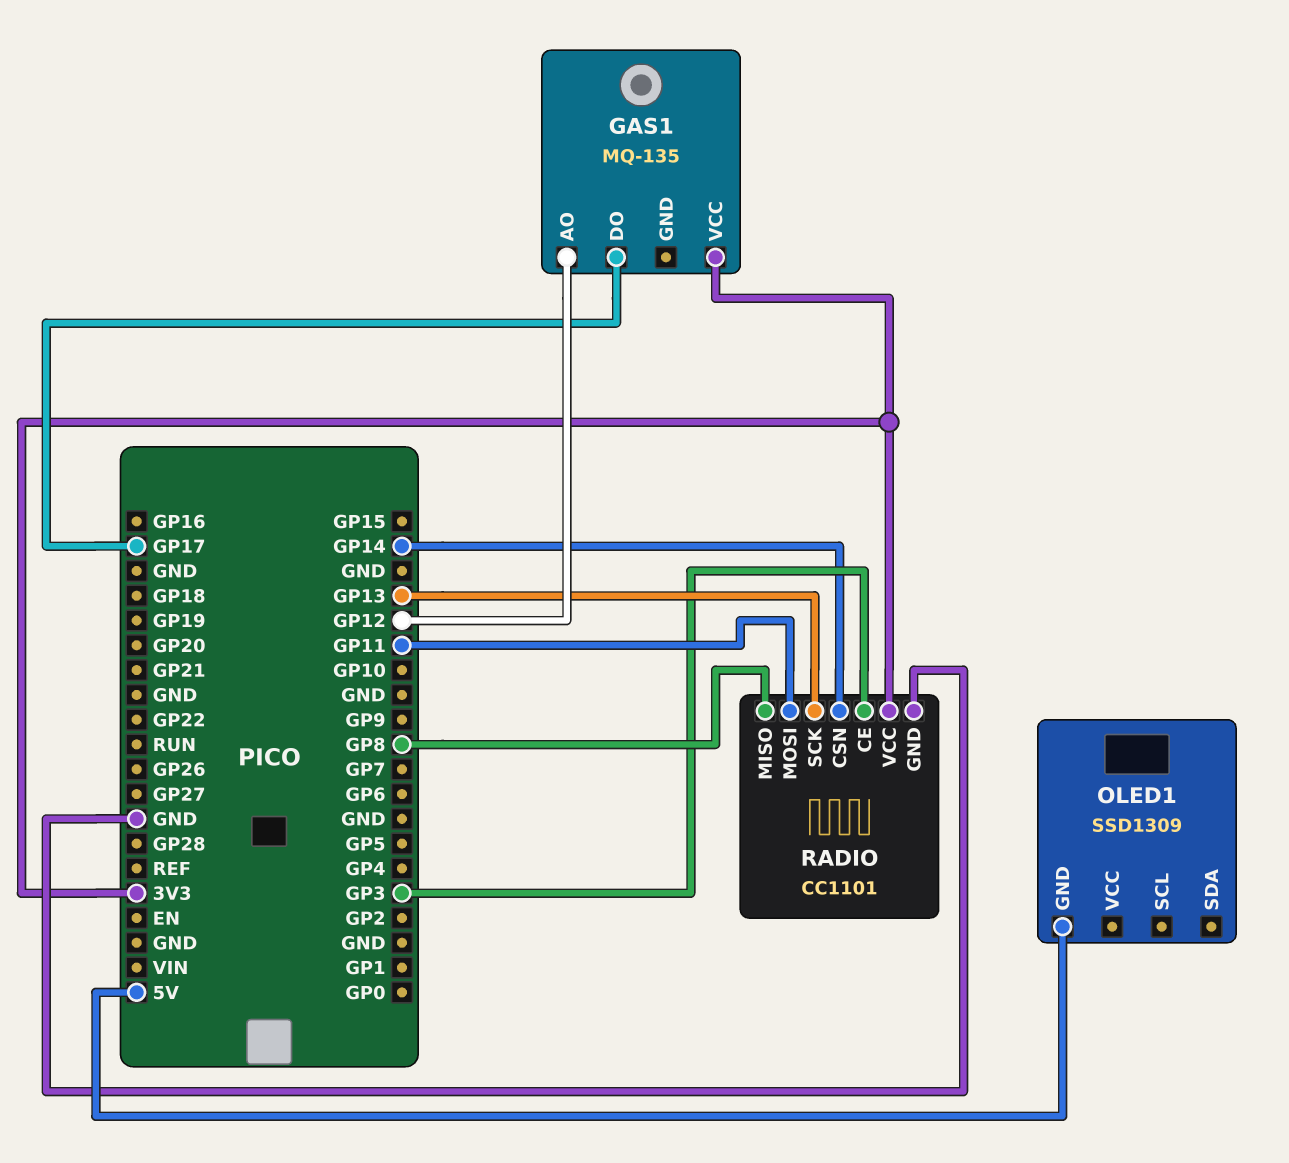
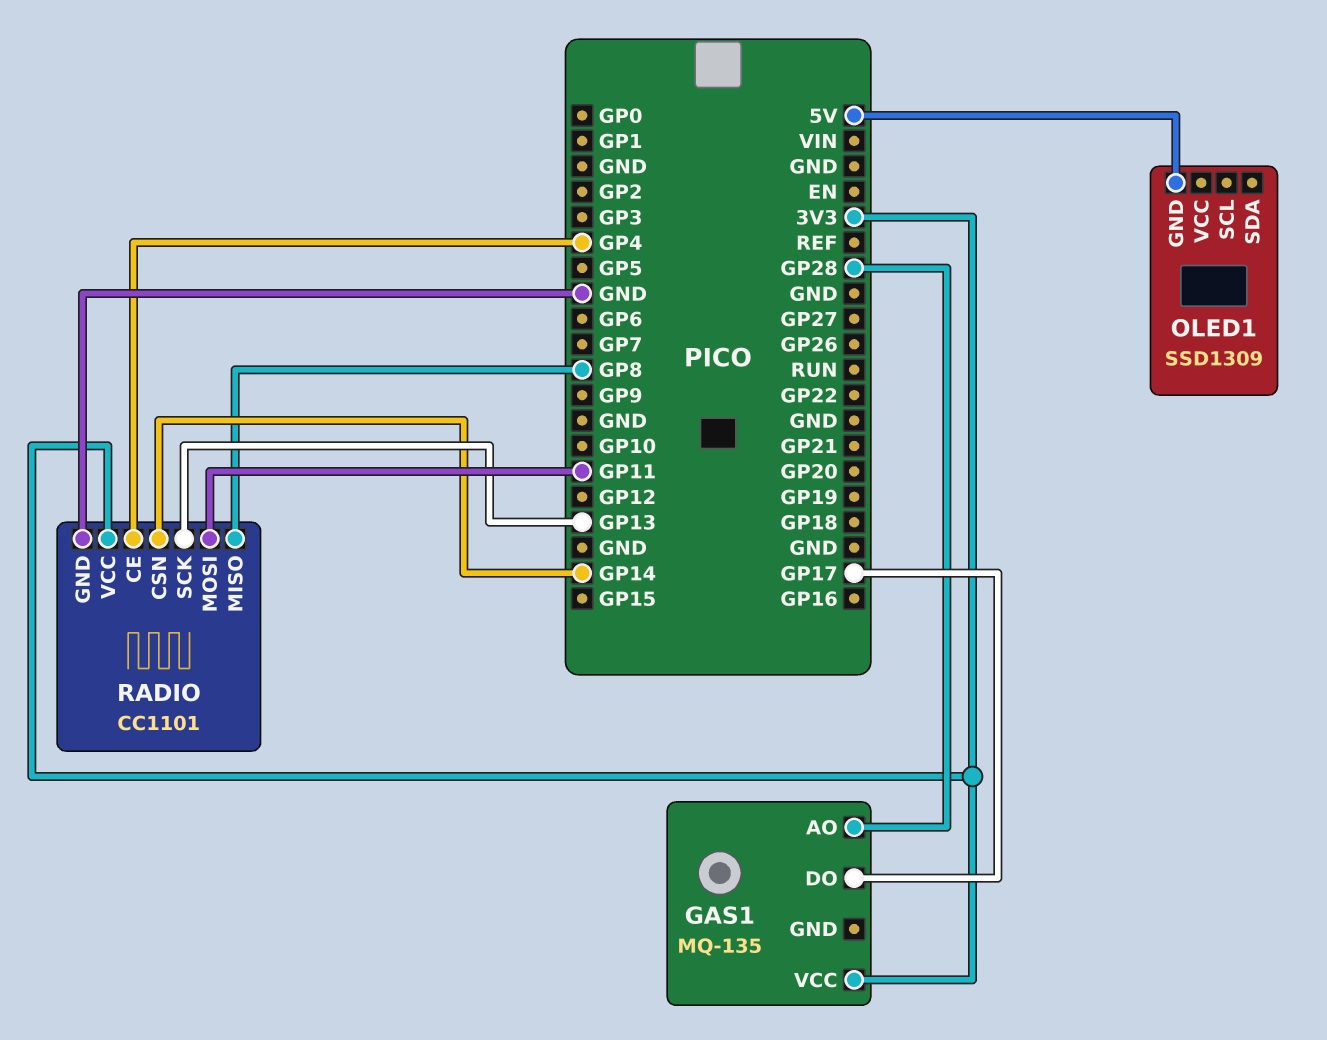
GAS1 pin AO: GP12 -> GP28
RADIO pin CE: GP3 -> GP4

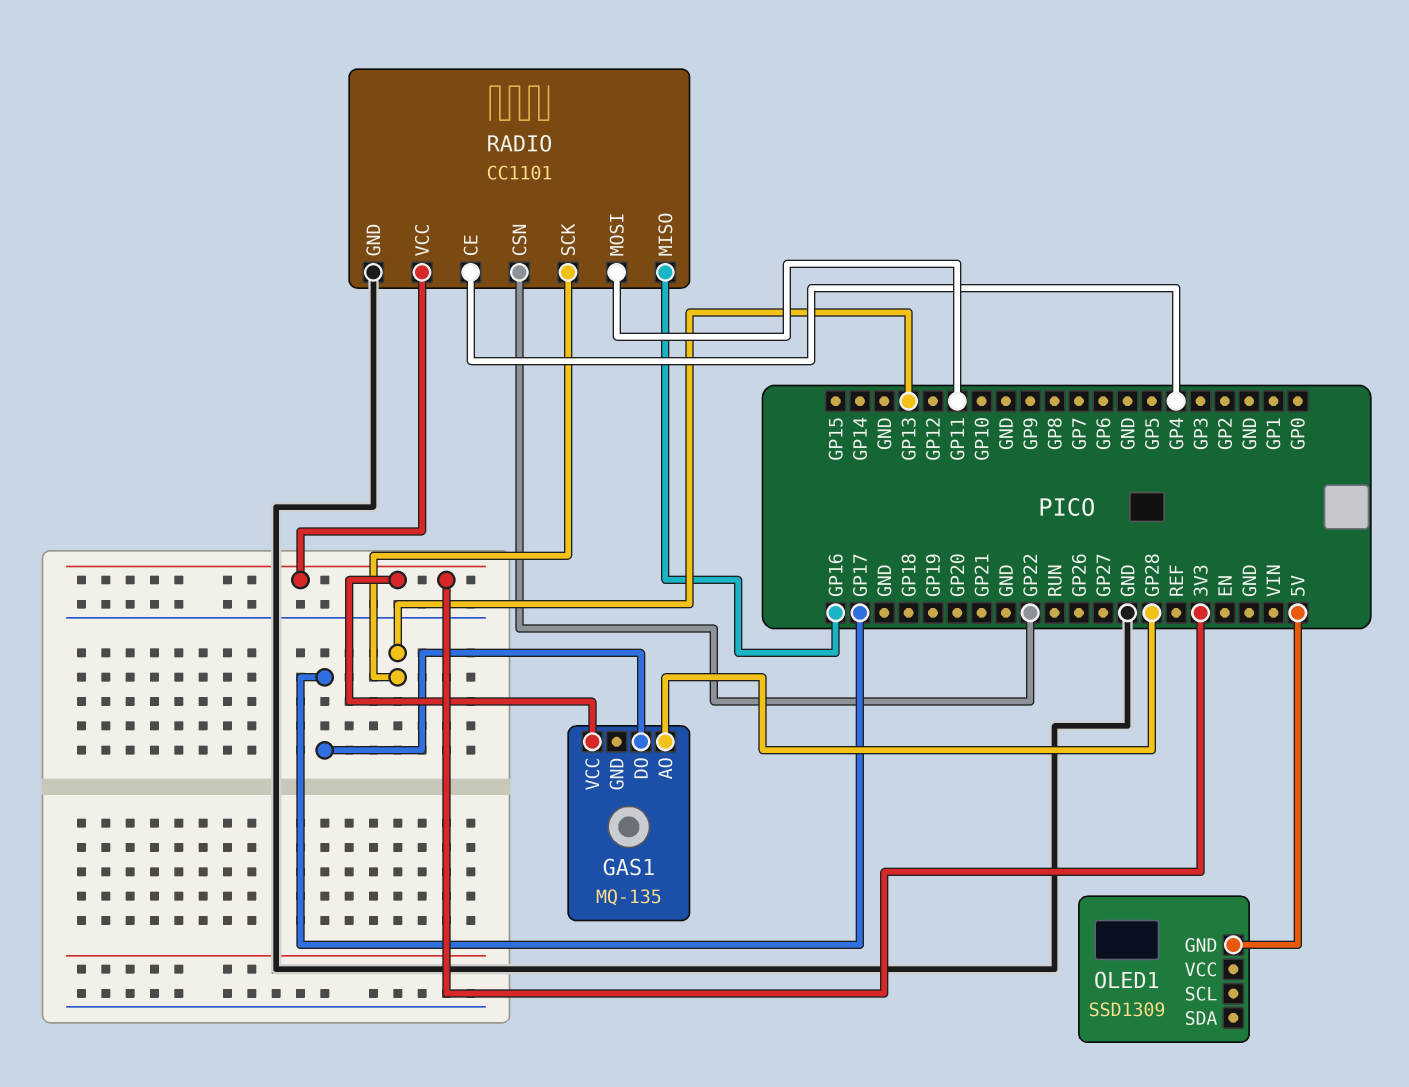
RADIO pin CSN: GP14 -> GP22
RADIO pin MISO: GP8 -> GP16

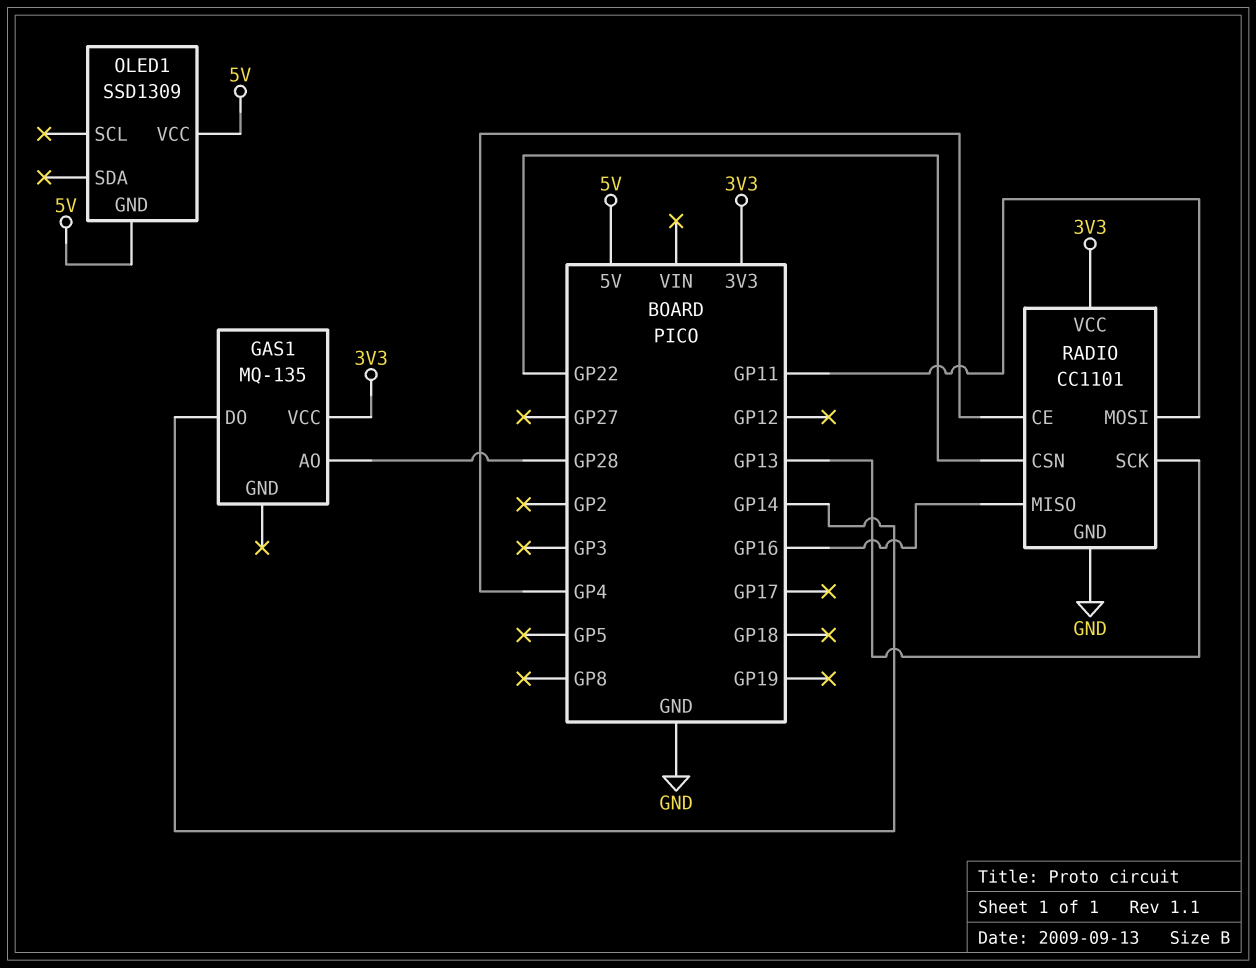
GAS1 pin DO: GP17 -> GP14
OLED1 pin VCC: none -> 5V

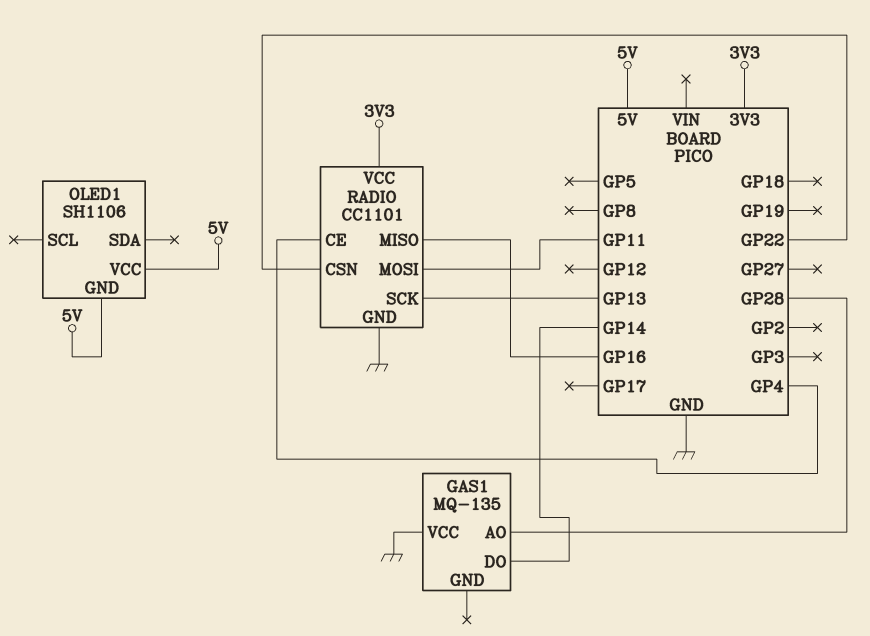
GAS1 pin VCC: 3V3 -> GND
OLED1: SSD1309 -> SH1106

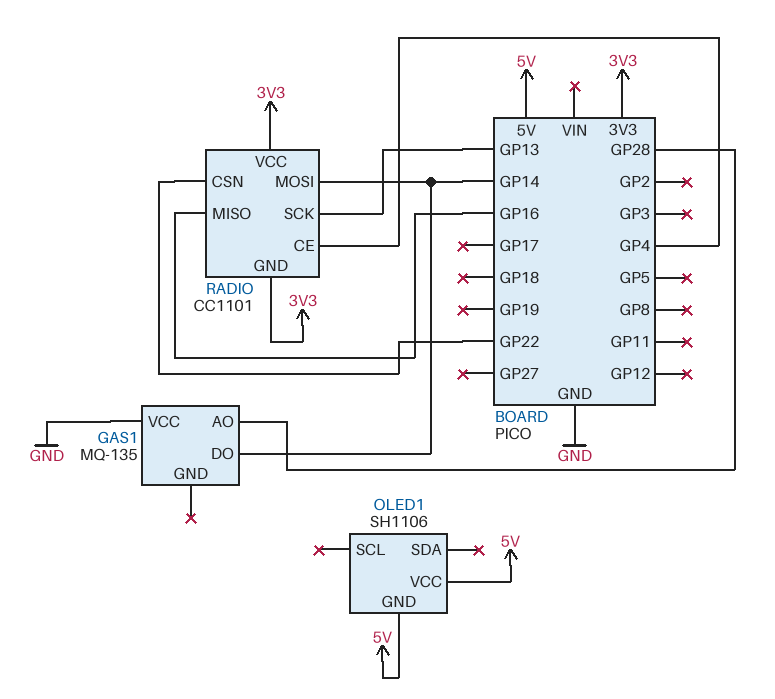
RADIO pin GND: GND -> 3V3
RADIO pin MOSI: GP11 -> GP14

